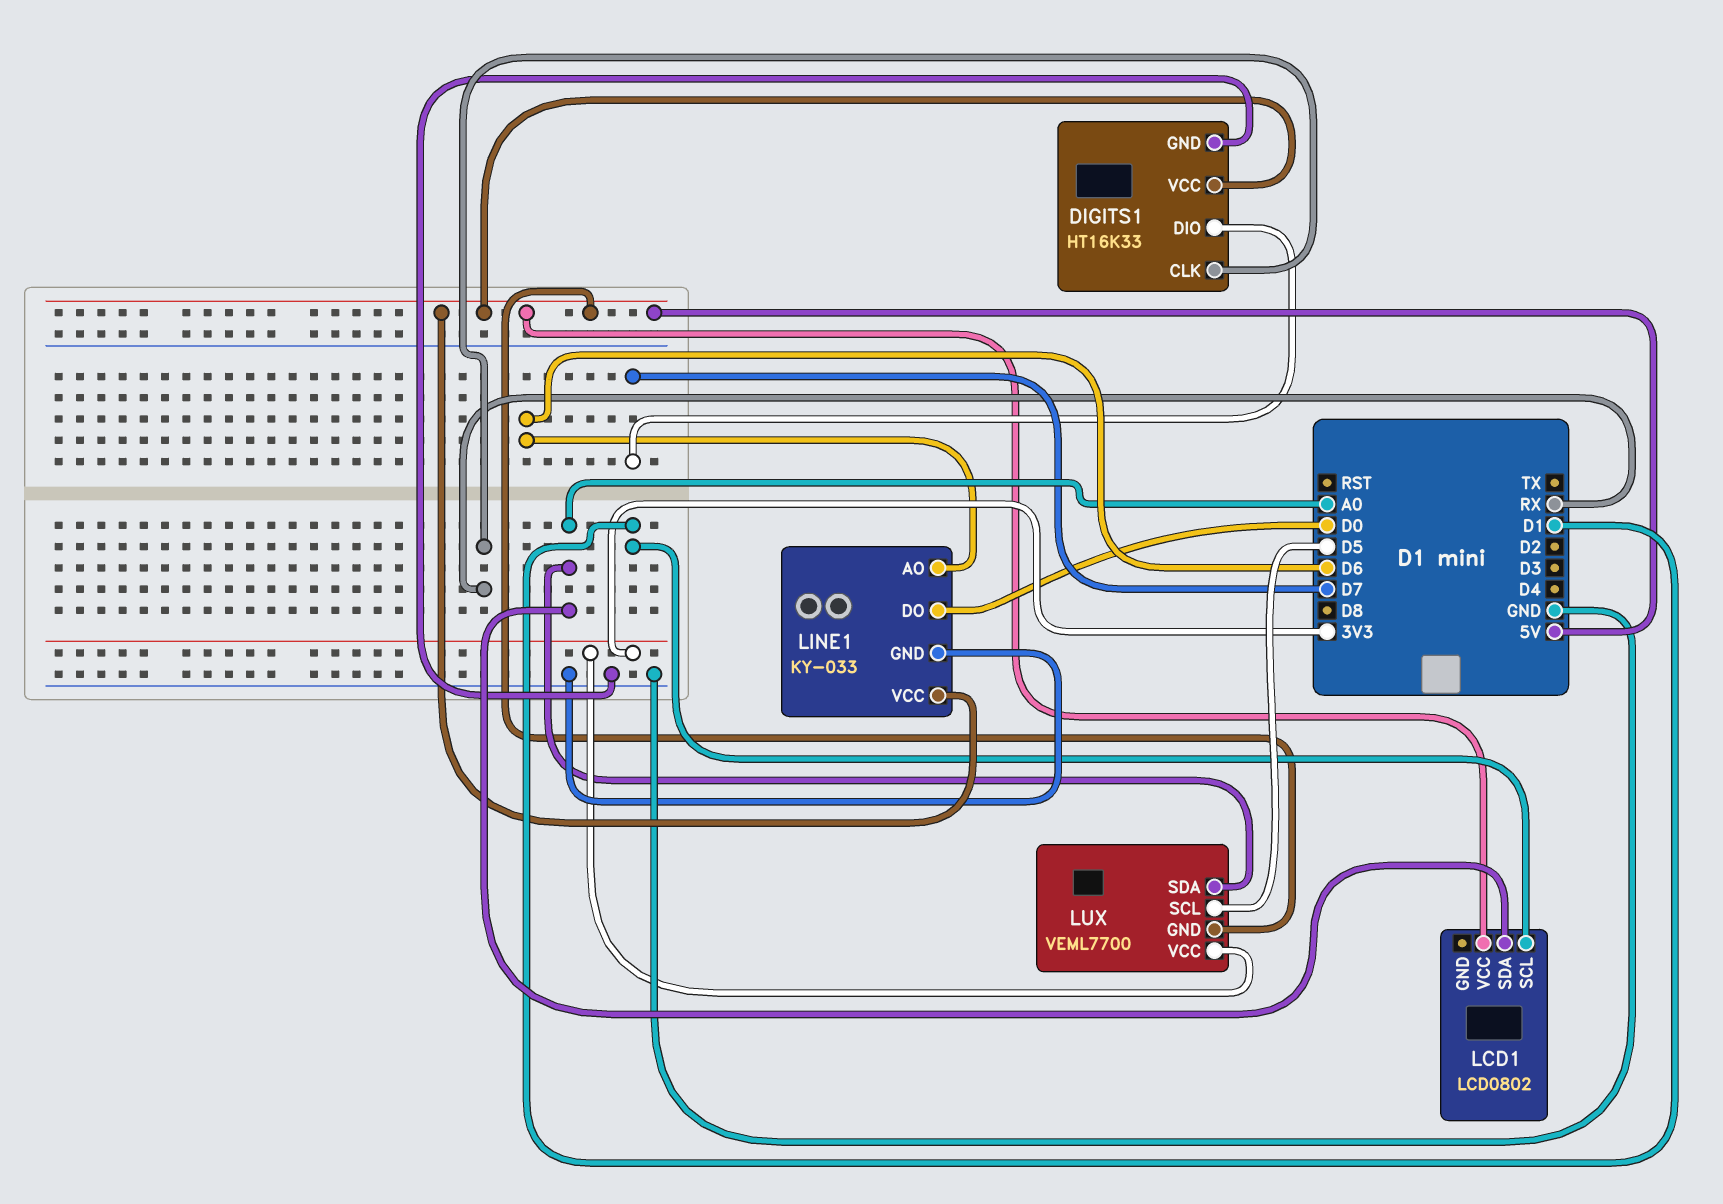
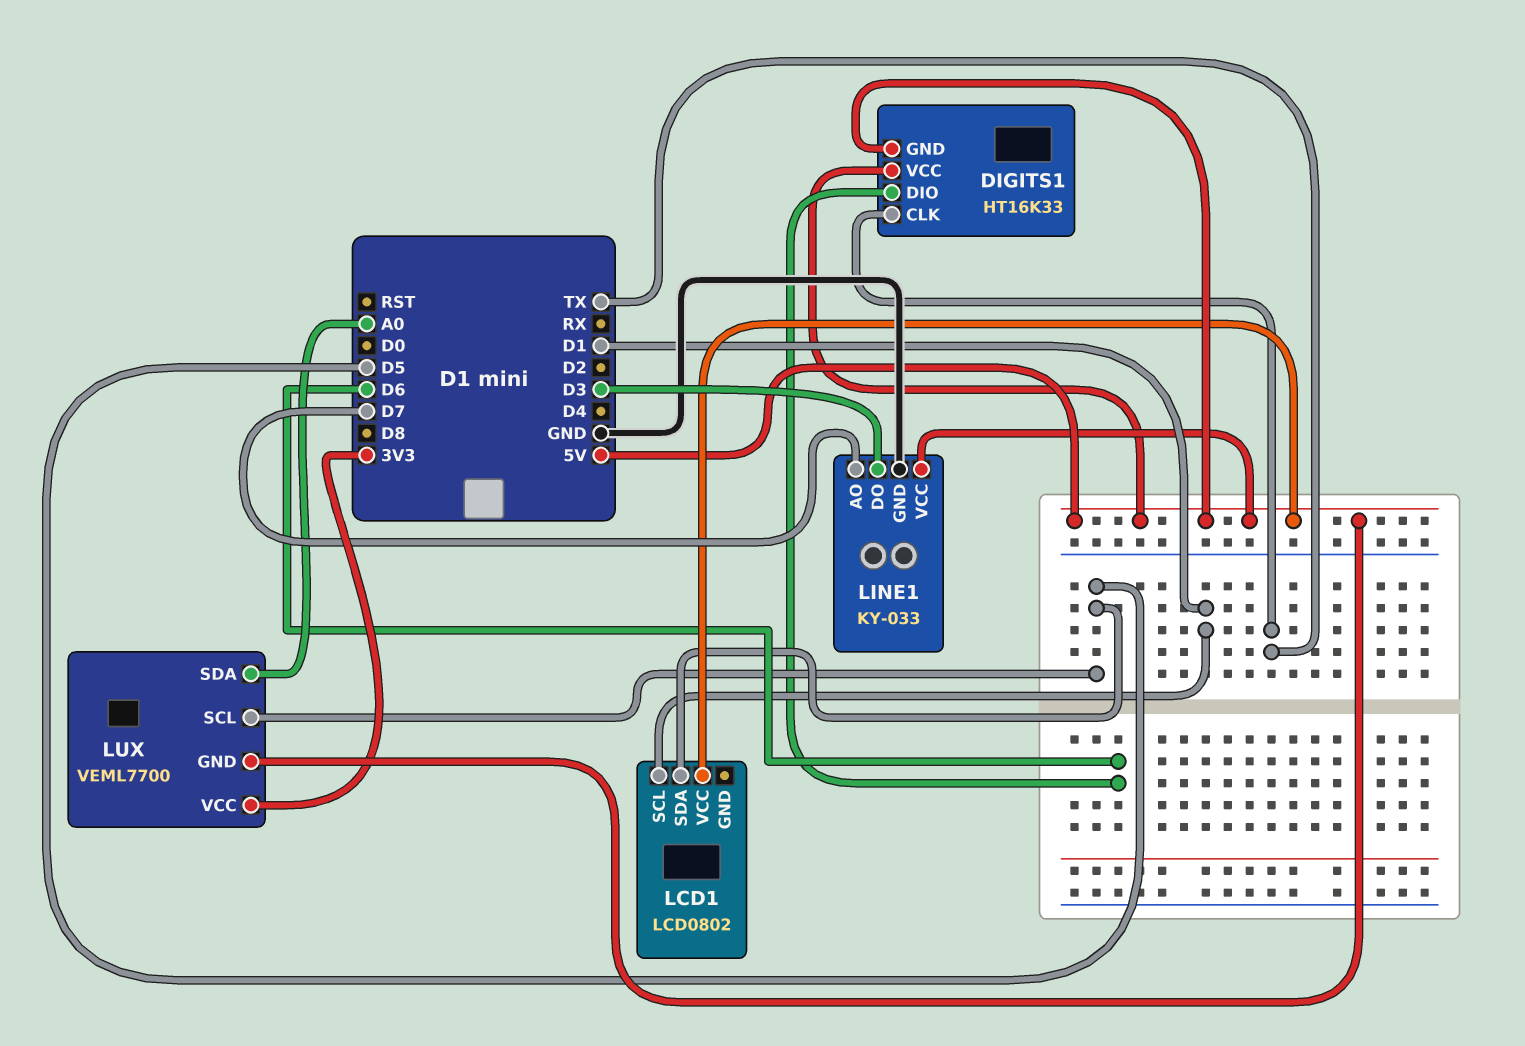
DIGITS1 pin CLK: RX -> TX
DIGITS1 pin DIO: D7 -> D6
DIGITS1 pin GND: GND -> 5V
LCD1 pin SDA: A0 -> D5
LINE1 pin AO: D6 -> D7
LINE1 pin DO: D0 -> D3

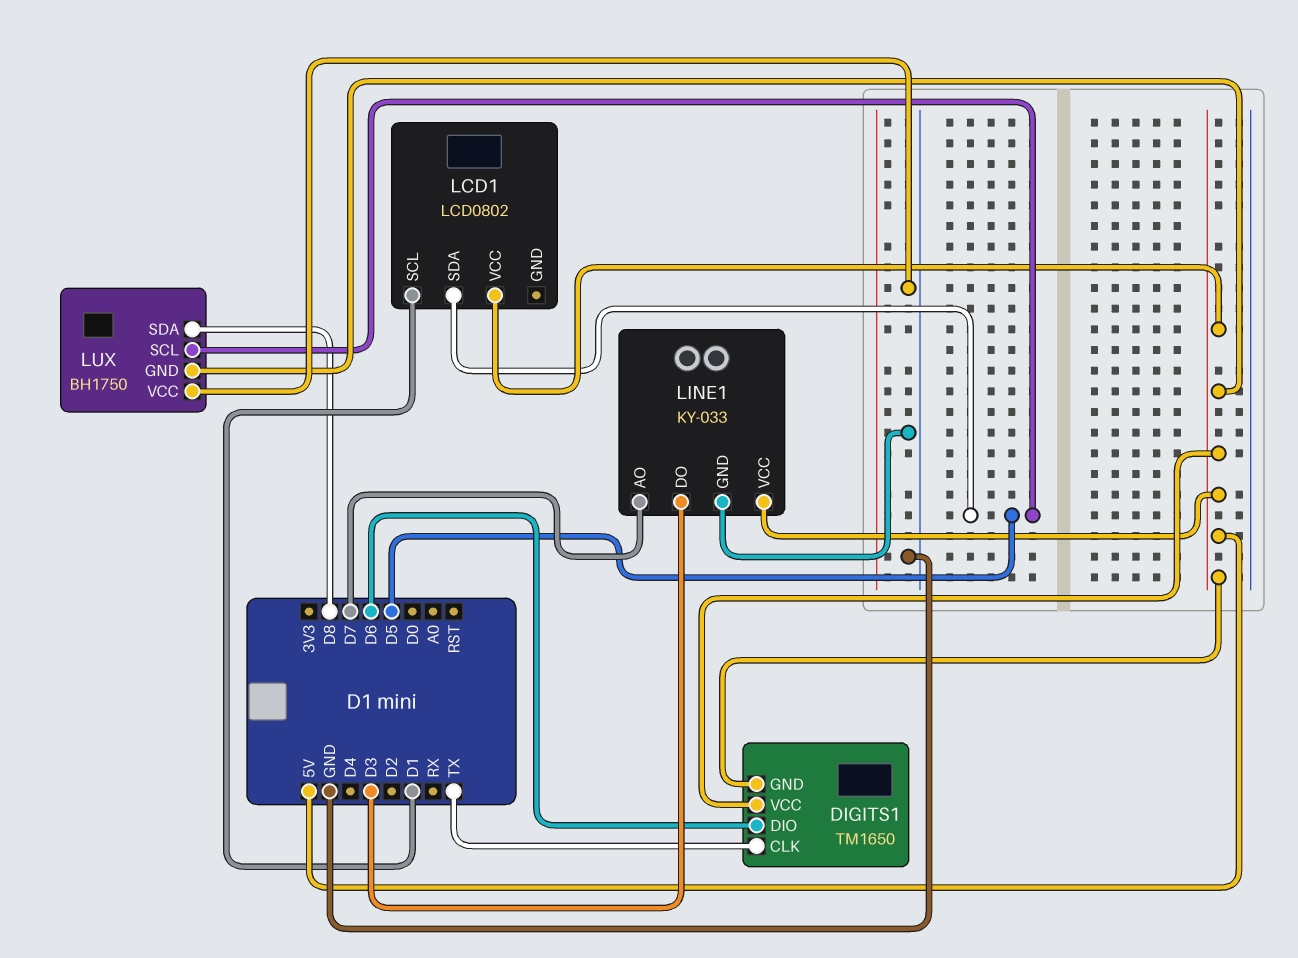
DIGITS1: HT16K33 -> TM1650
LUX: VEML7700 -> BH1750
LUX pin SDA: A0 -> D8
LUX pin VCC: 3V3 -> GND

